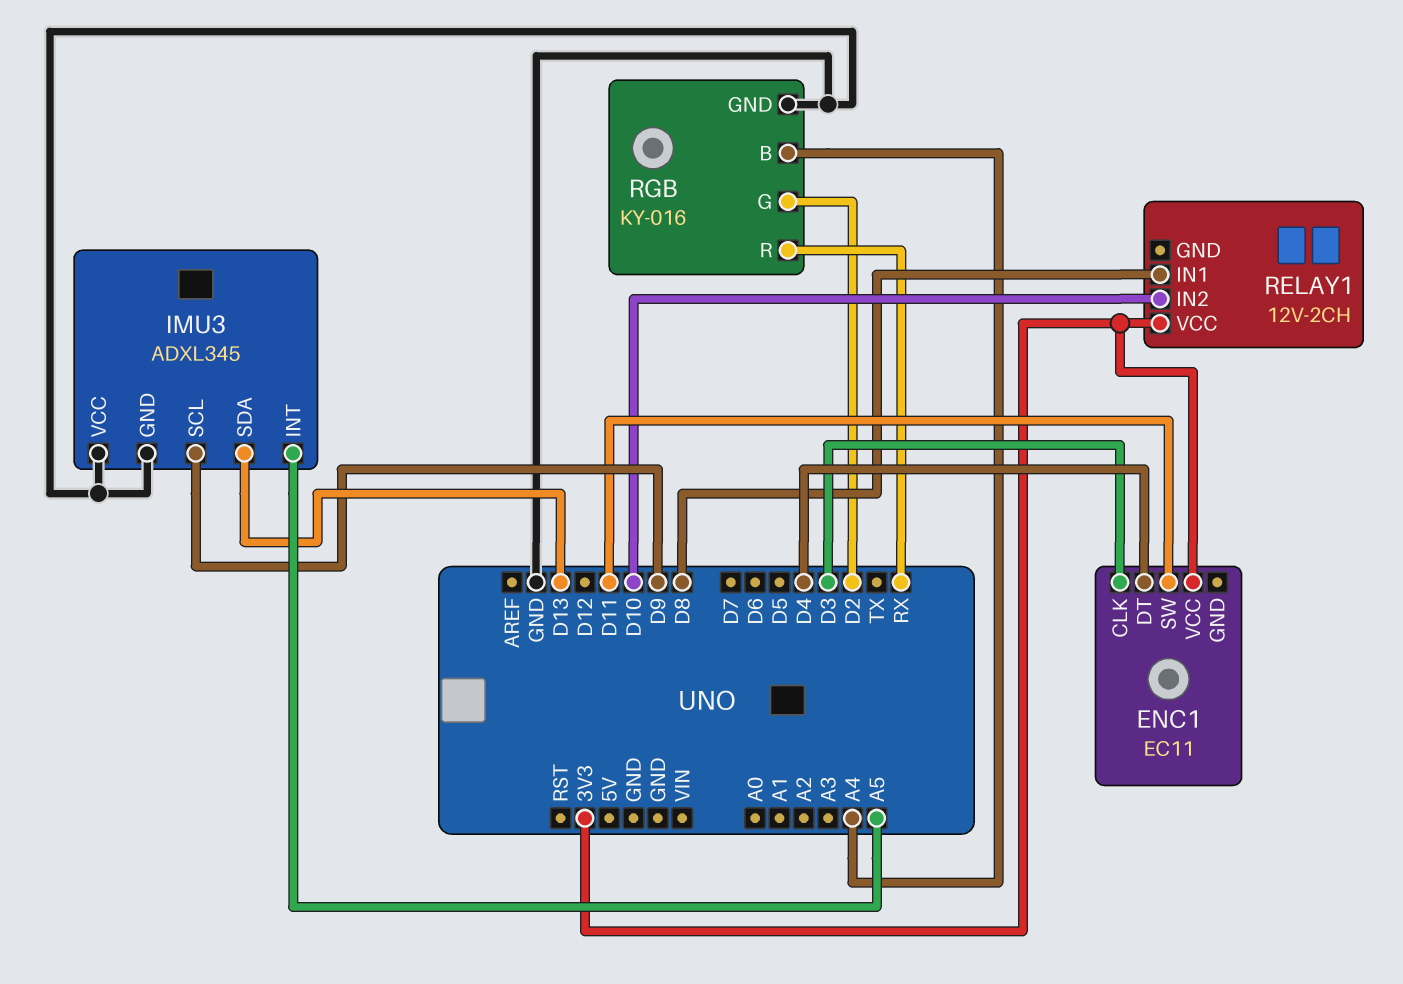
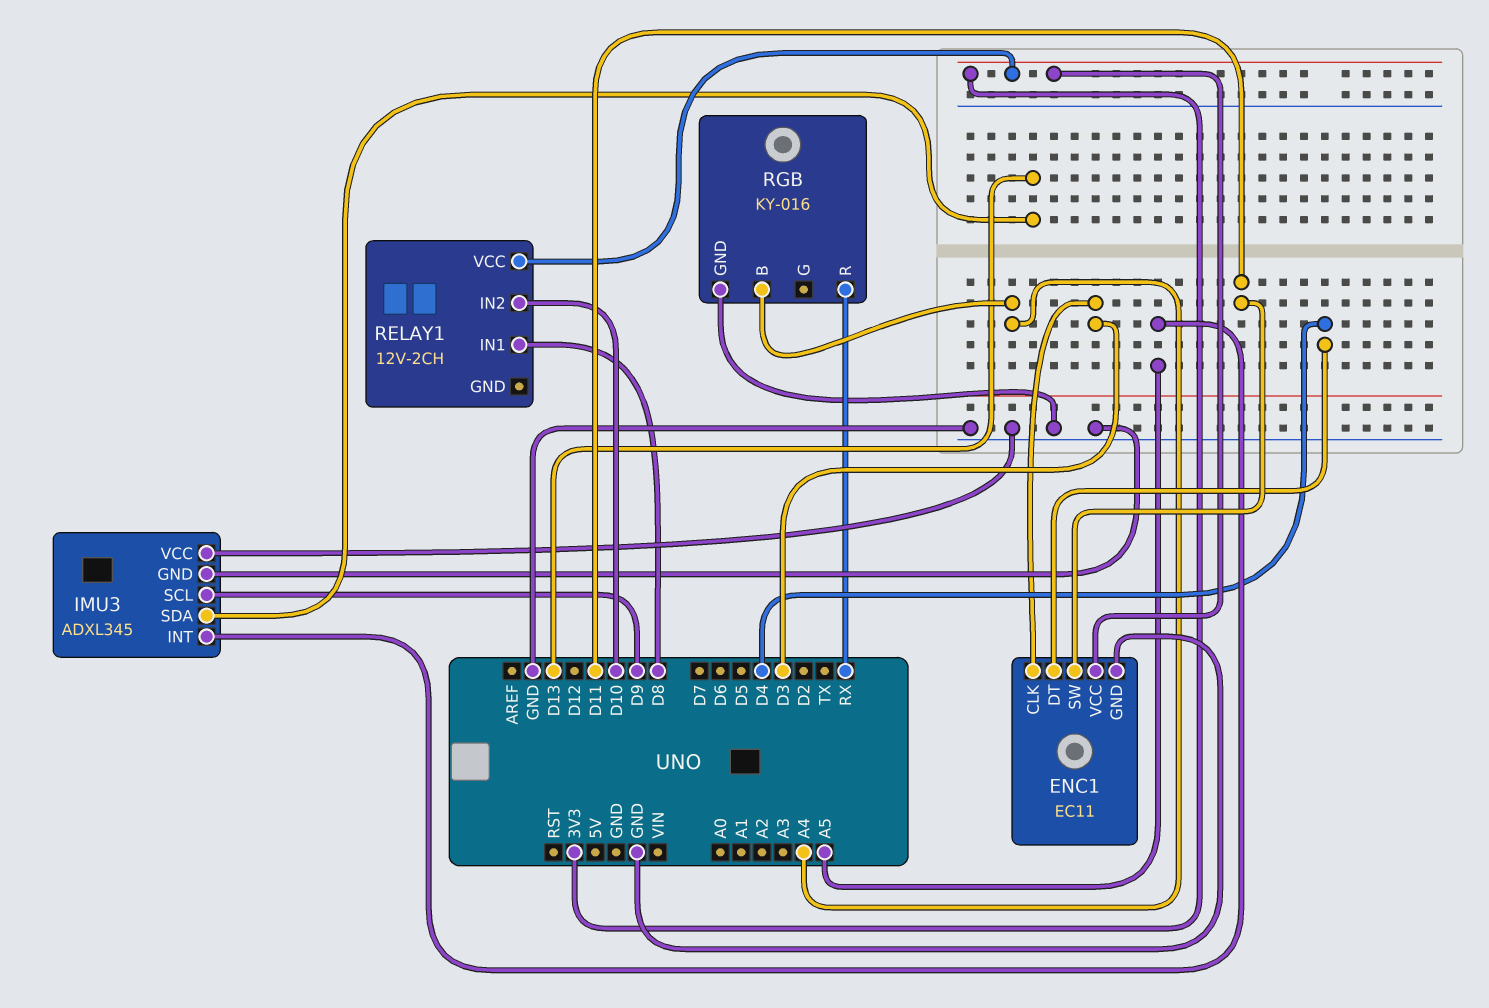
ENC1 pin GND: none -> GND
RGB pin G: D2 -> none

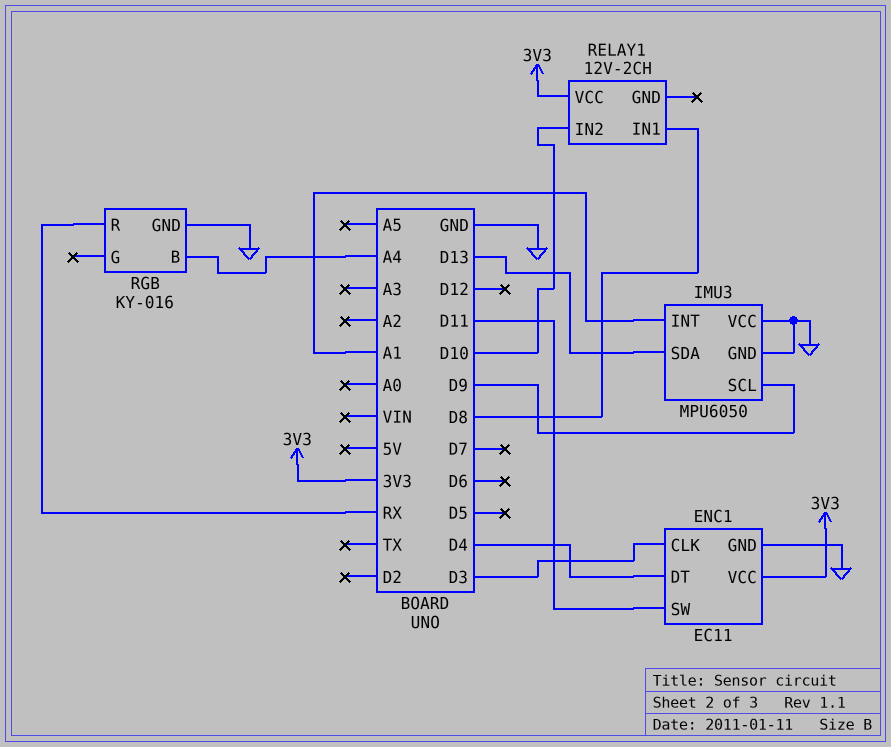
IMU3: ADXL345 -> MPU6050
IMU3 pin INT: A5 -> A1

